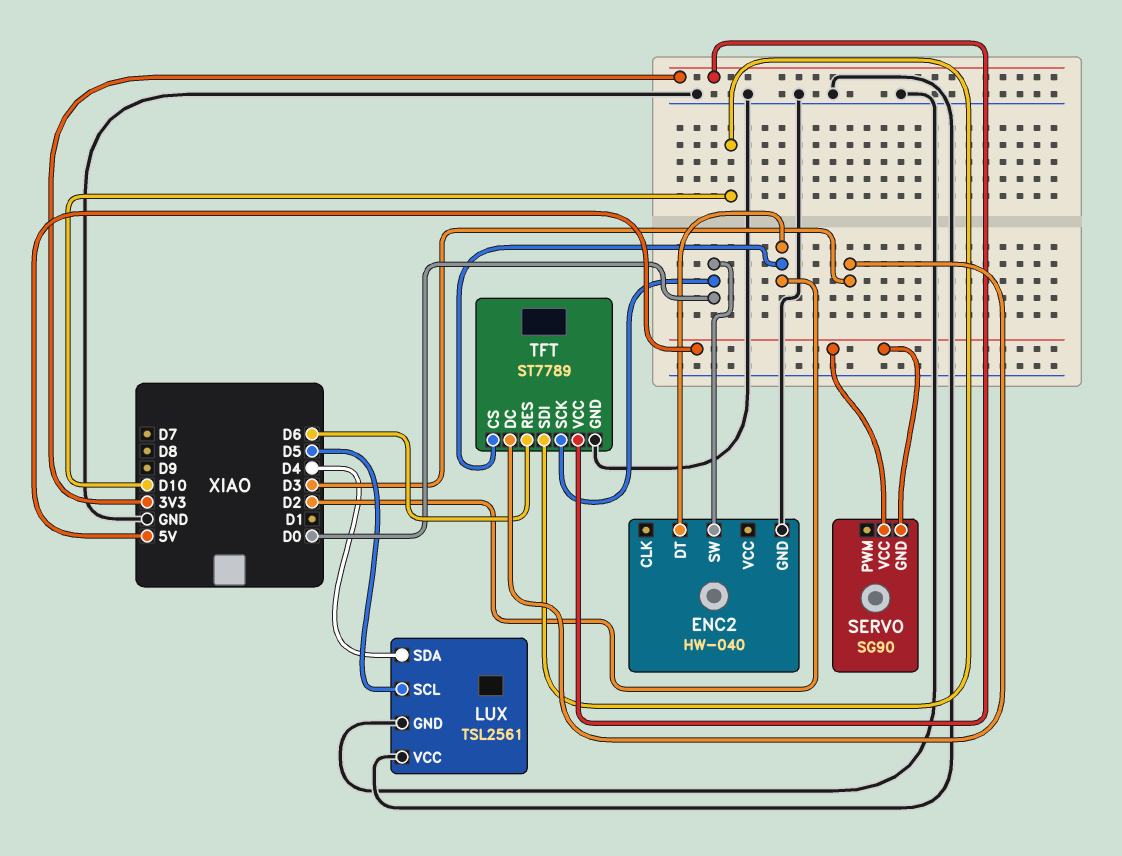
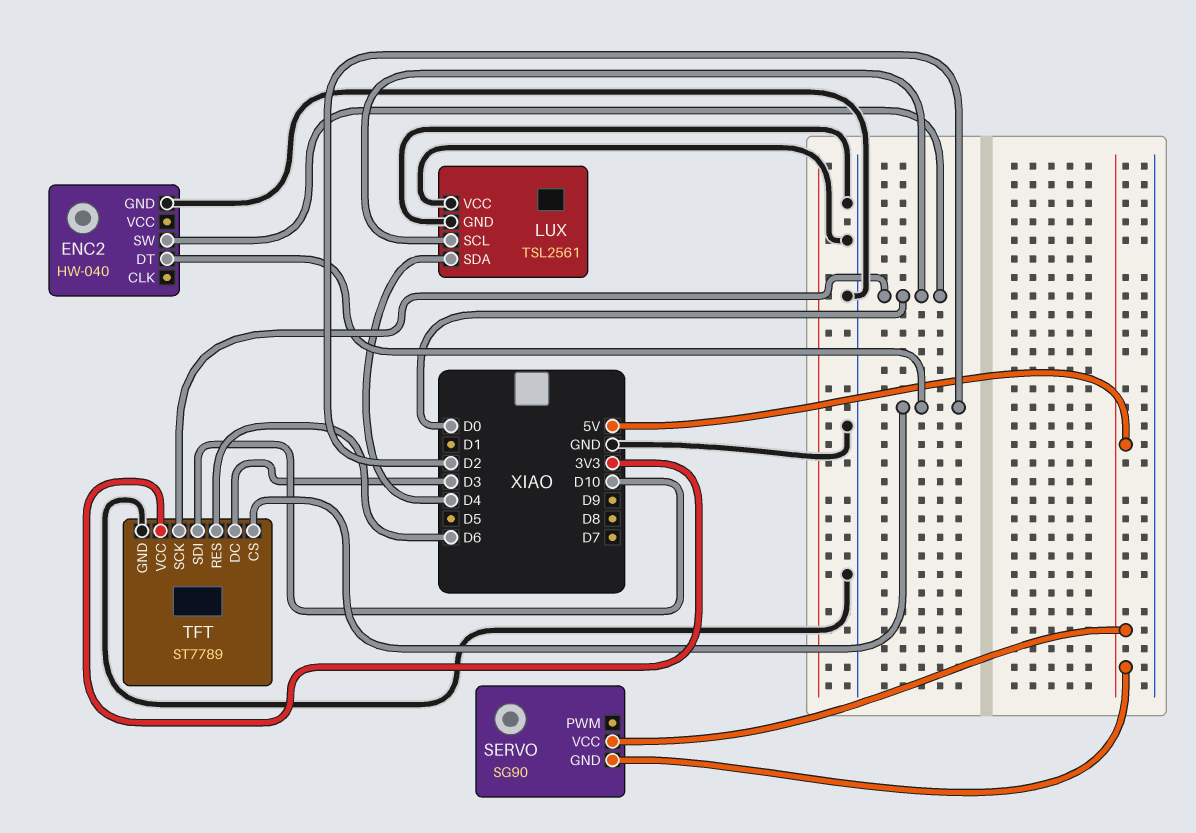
LUX pin SCL: D5 -> D0

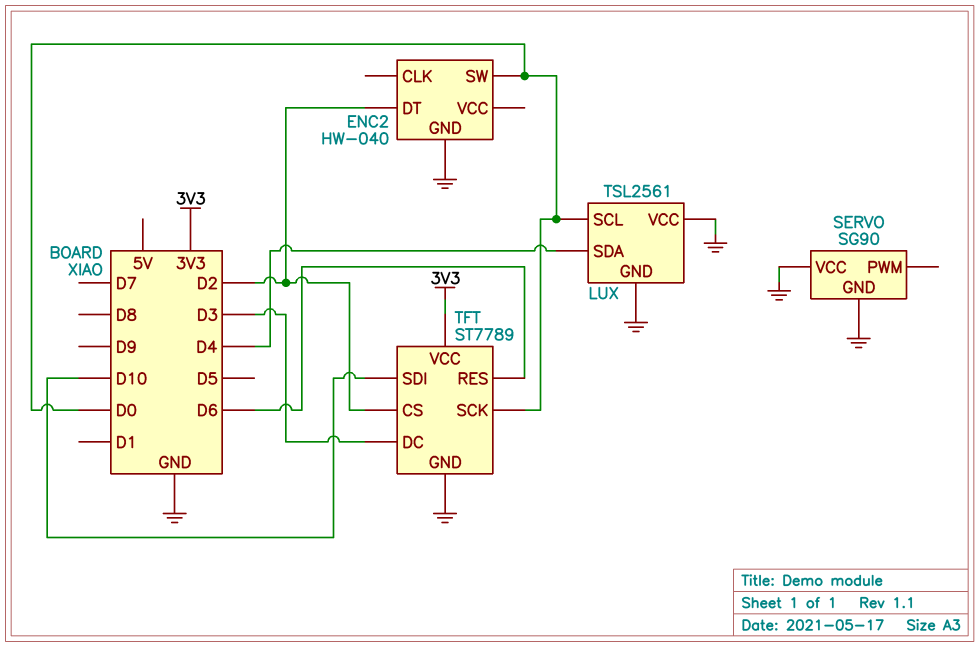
SERVO pin GND: 5V -> GND
SERVO pin VCC: 5V -> GND

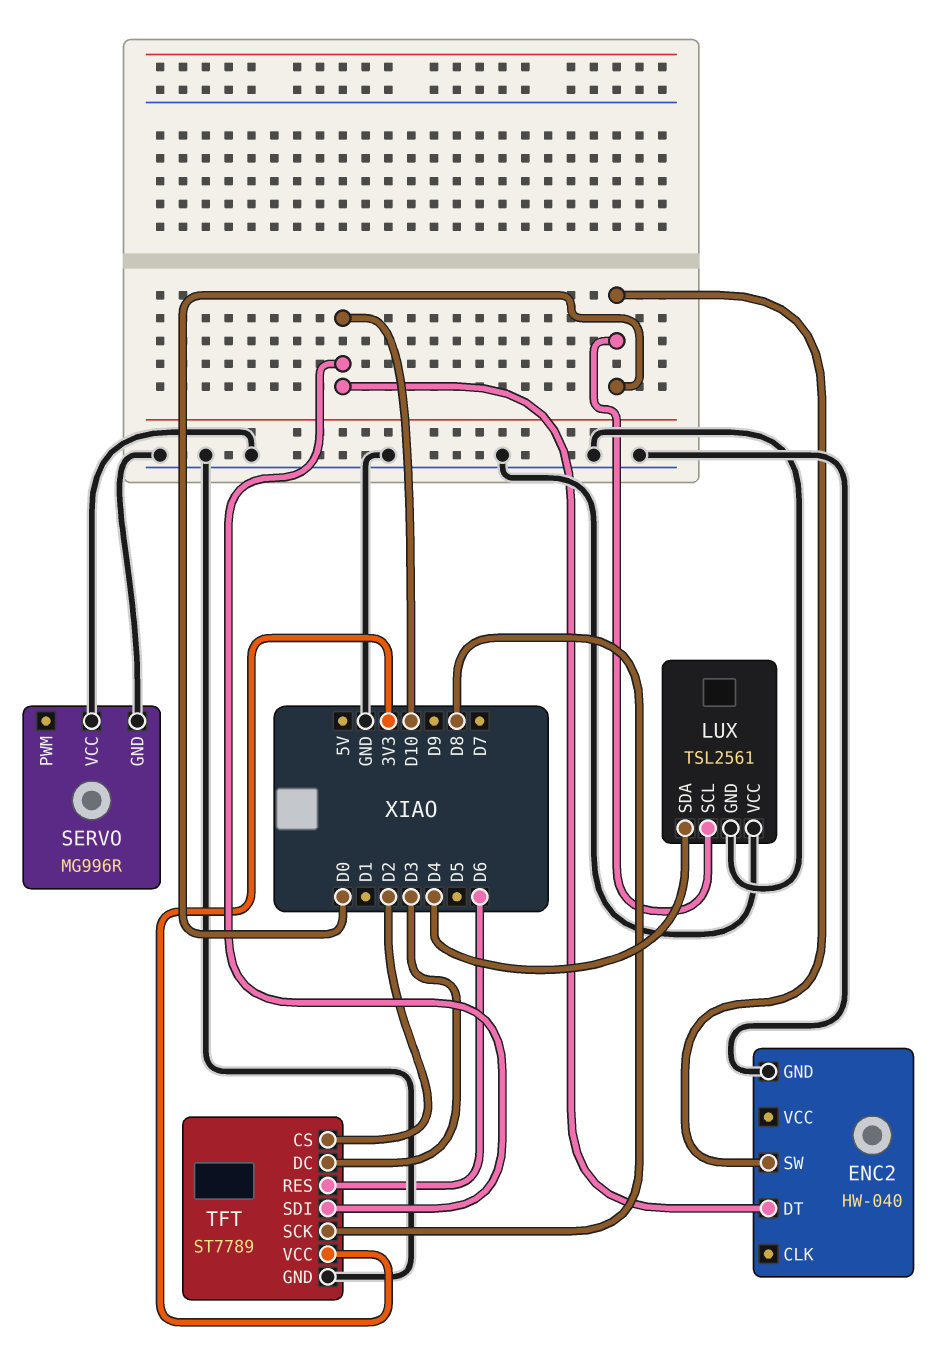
ENC2 pin DT: D2 -> D10
SERVO: SG90 -> MG996R
TFT pin SCK: D0 -> D8

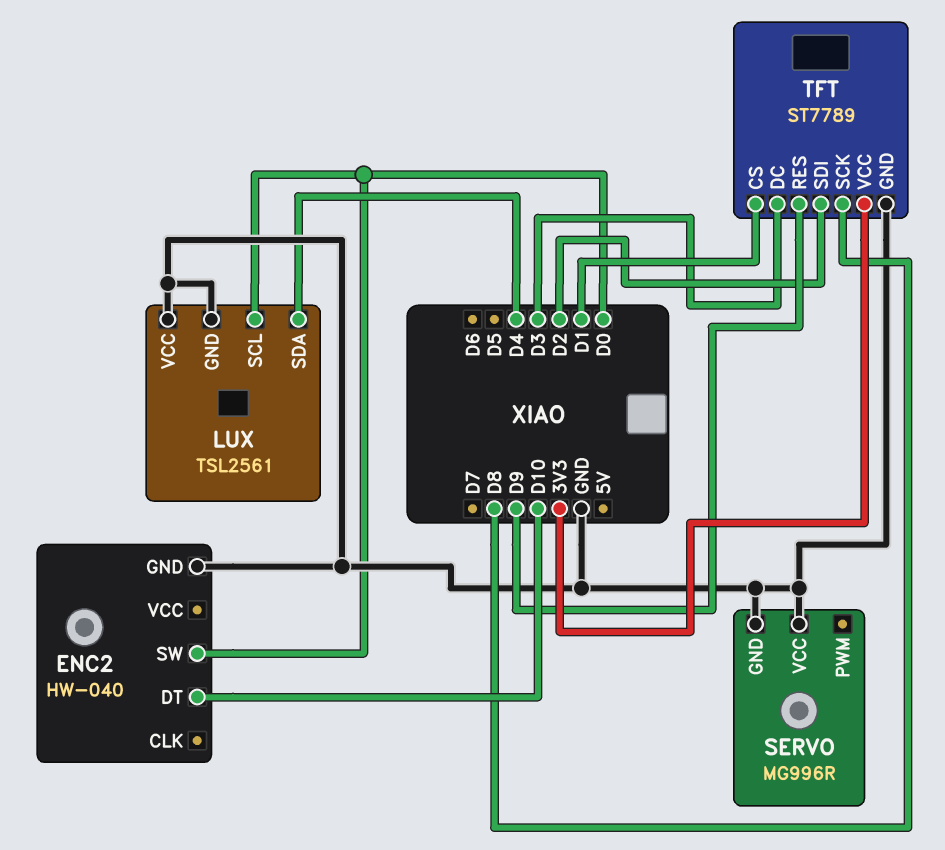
TFT pin CS: D2 -> D1
TFT pin RES: D6 -> D9
TFT pin SDI: D10 -> D2

